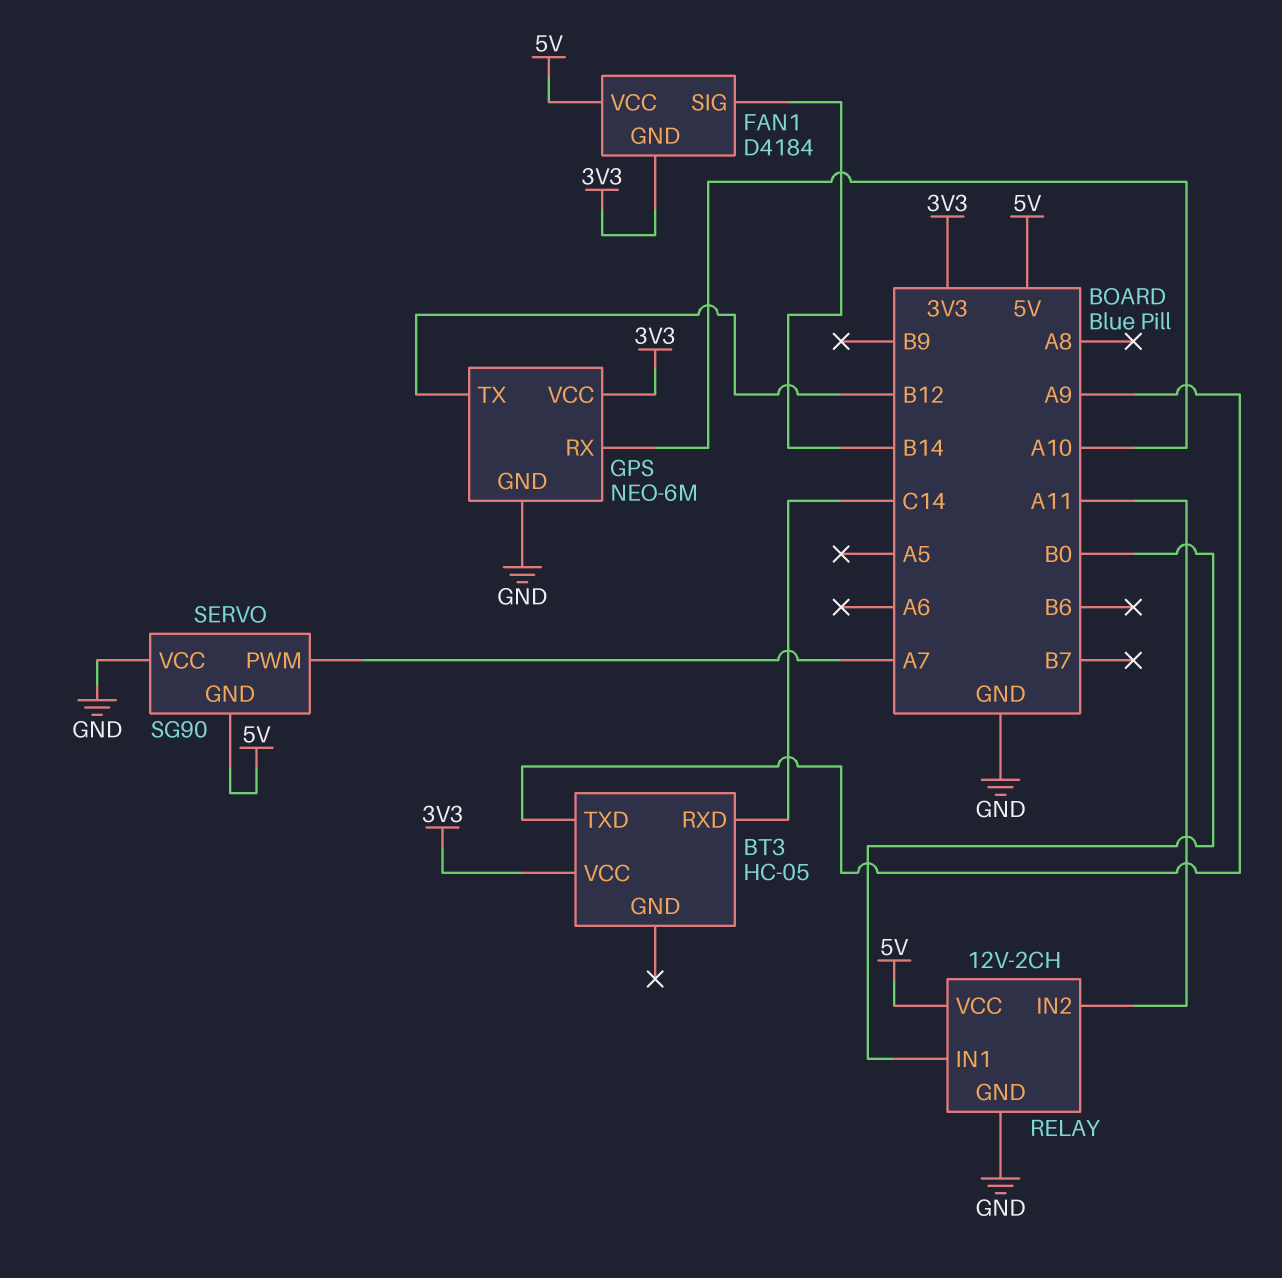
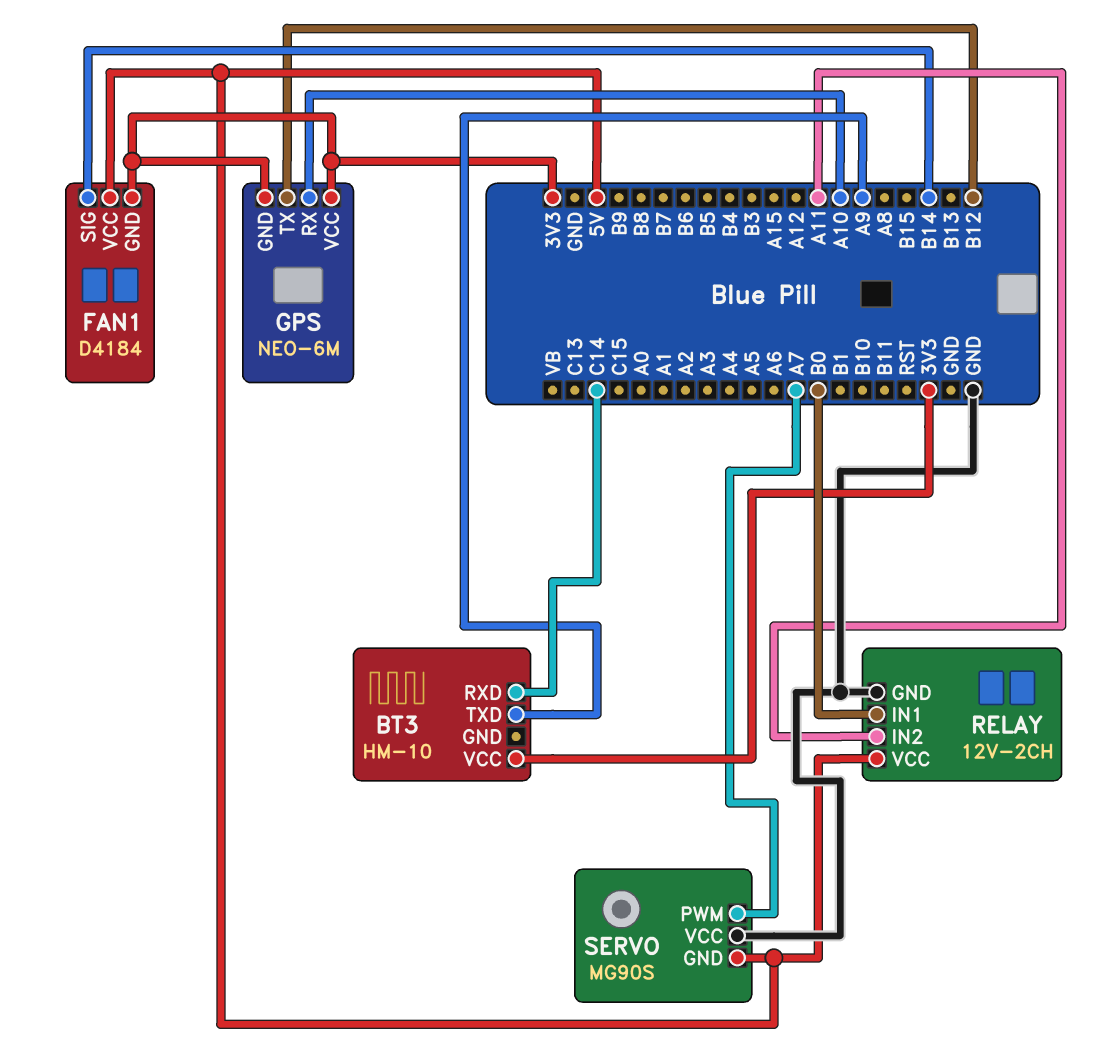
BT3: HC-05 -> HM-10
GPS pin GND: GND -> 3V3
SERVO: SG90 -> MG90S

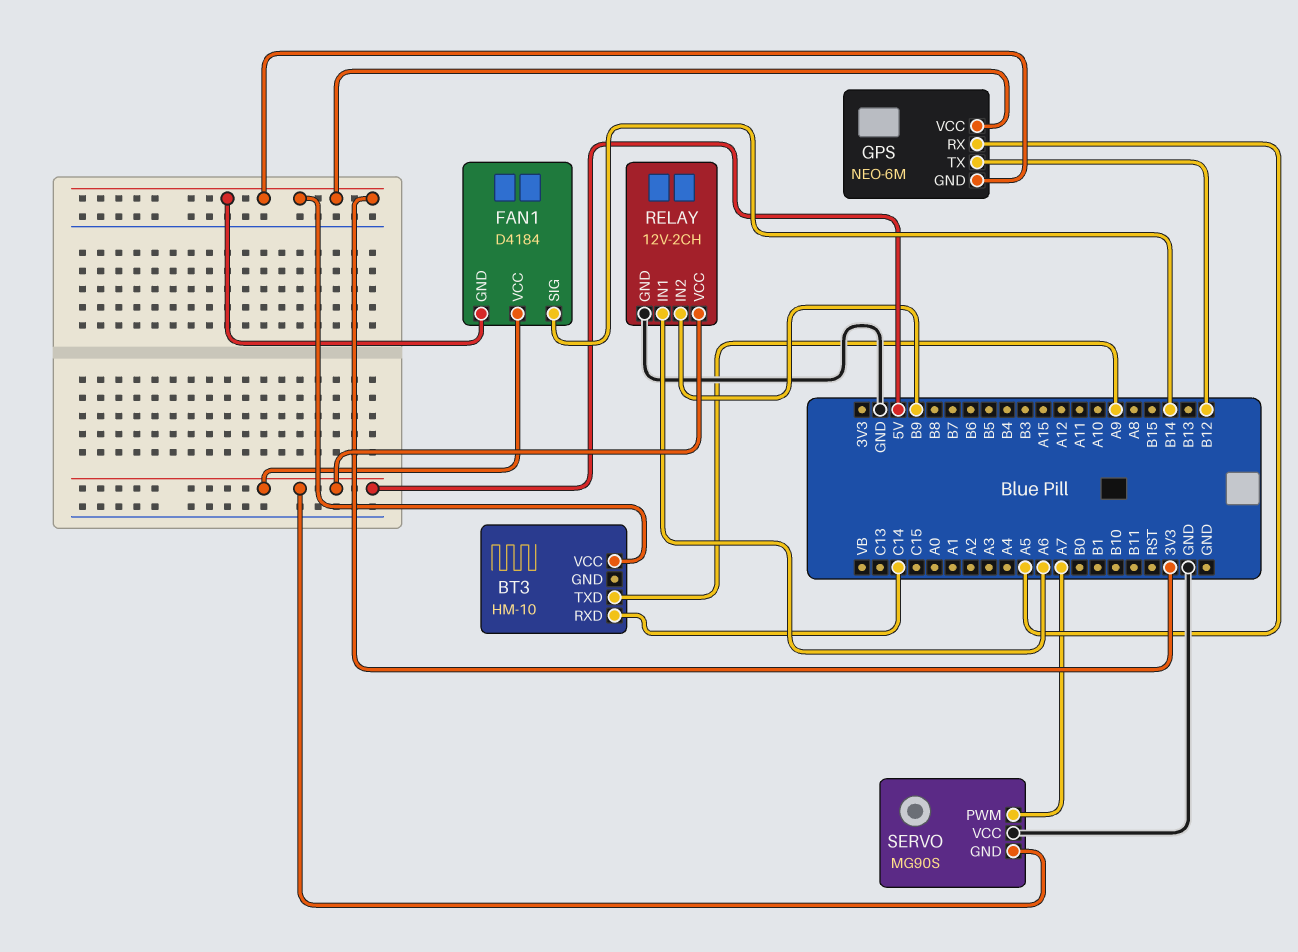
GPS pin RX: A10 -> A5
RELAY pin IN1: B0 -> A6
RELAY pin IN2: A11 -> B9

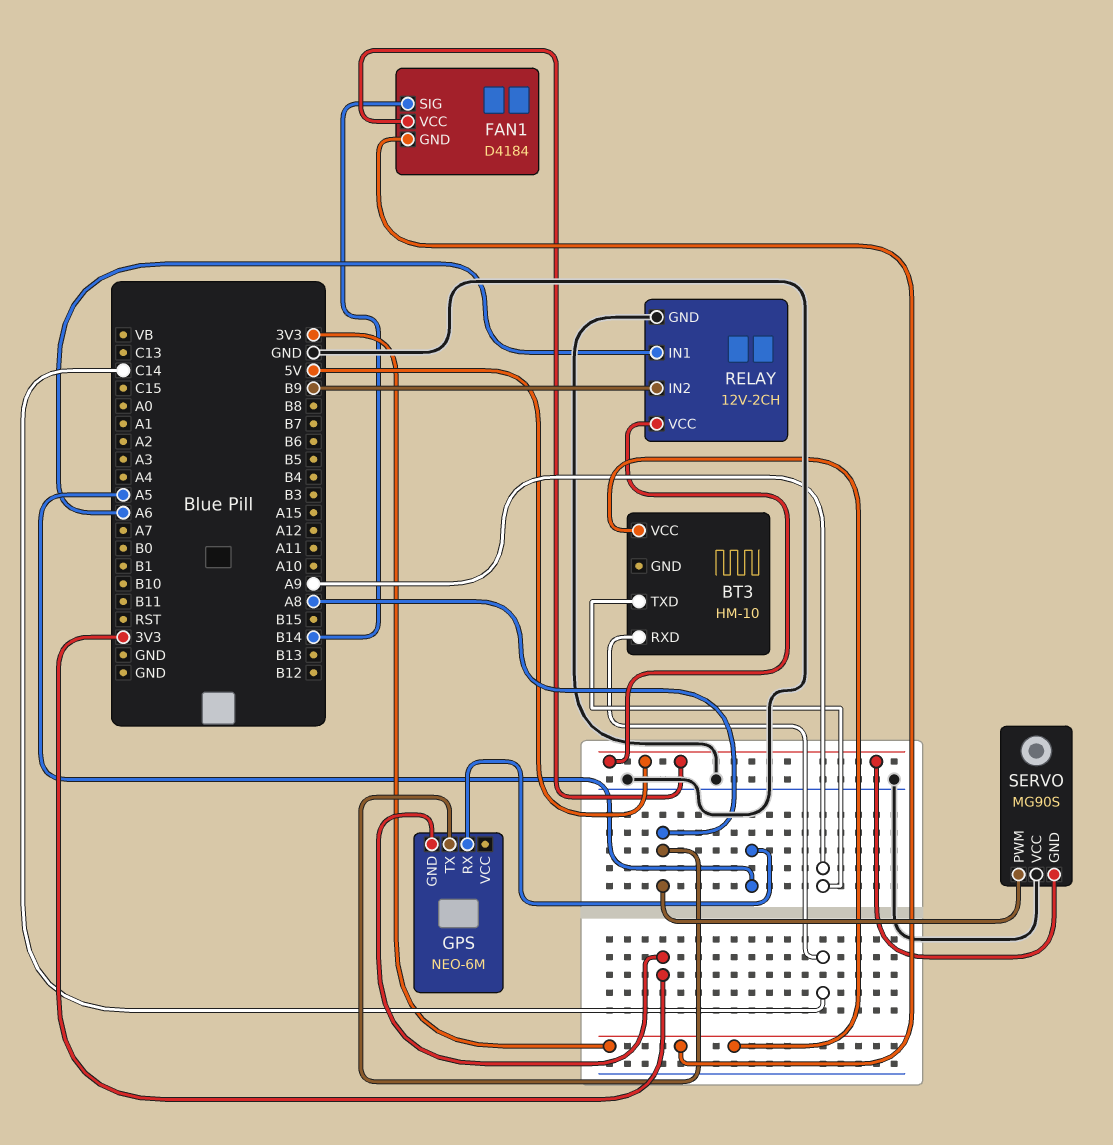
GPS pin TX: B12 -> A8
GPS pin VCC: 3V3 -> none
SERVO pin PWM: A7 -> A8

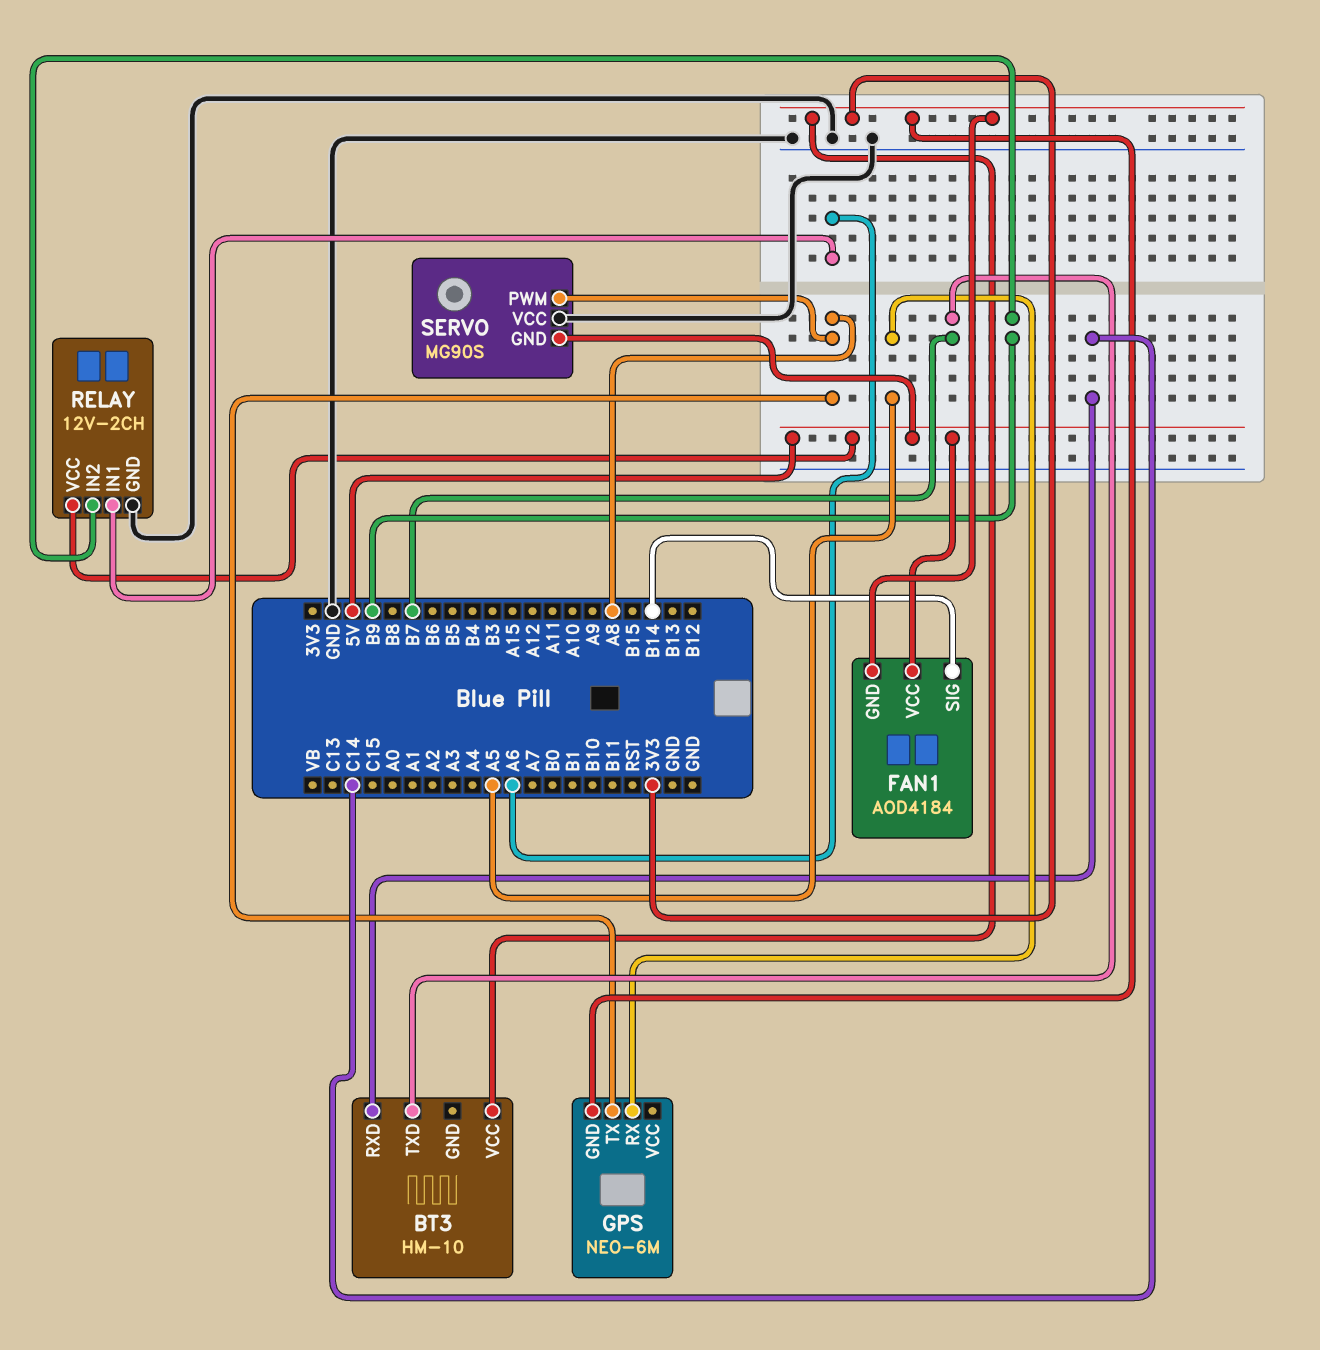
BT3 pin TXD: A9 -> B7
FAN1: D4184 -> AOD4184

